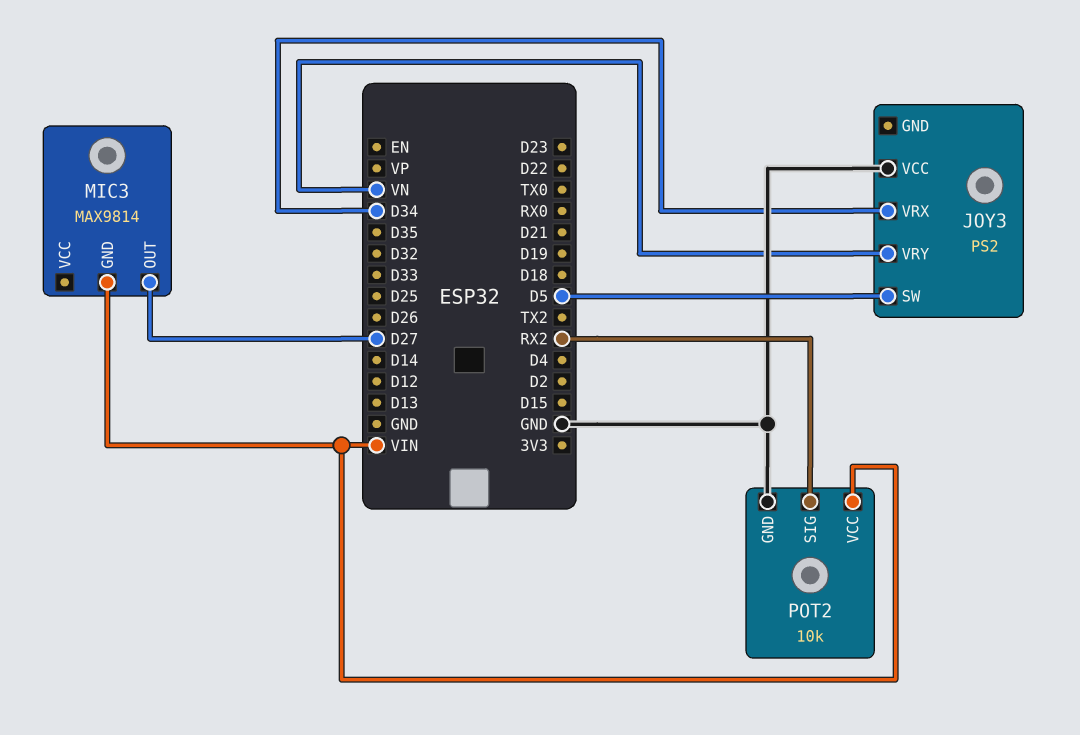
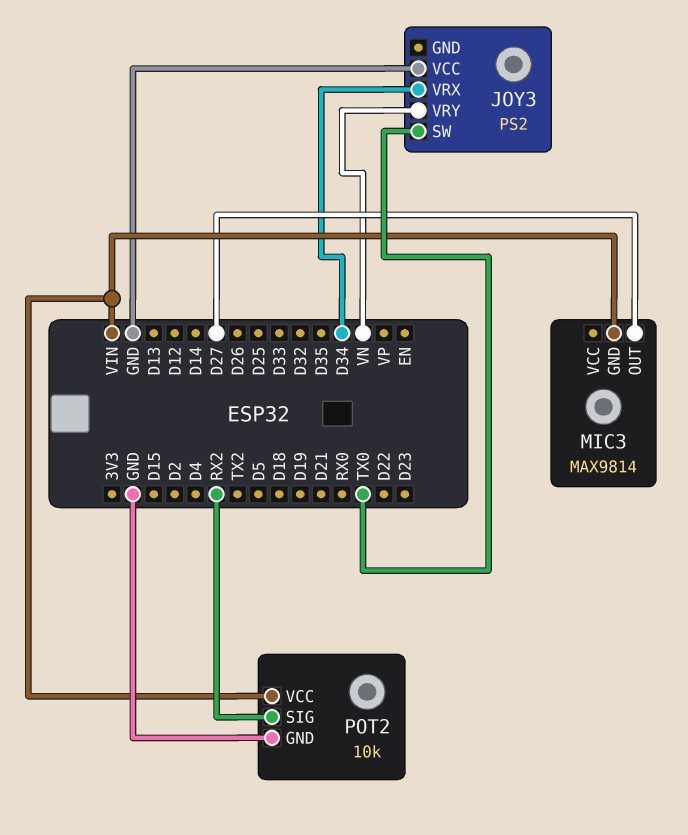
JOY3 pin SW: D5 -> TX0

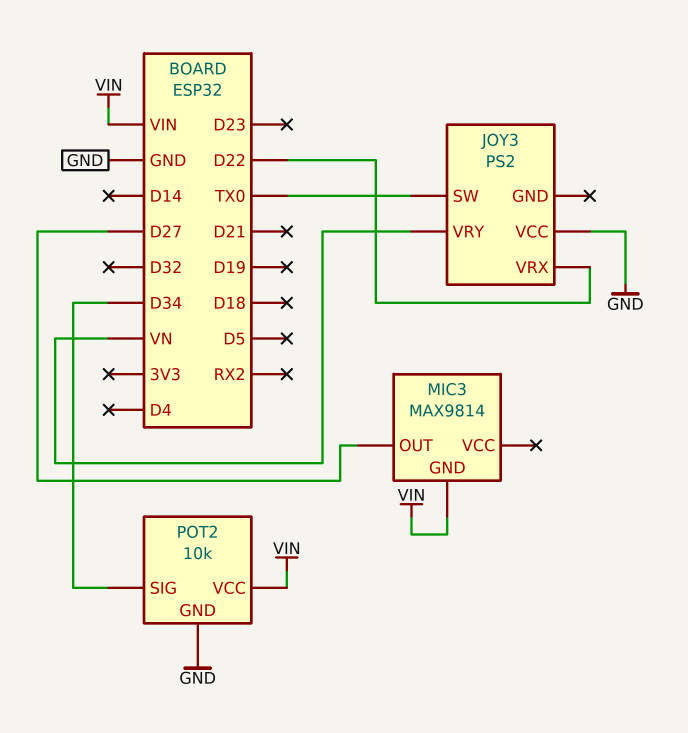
JOY3 pin VRX: D34 -> D22
POT2 pin SIG: RX2 -> D34

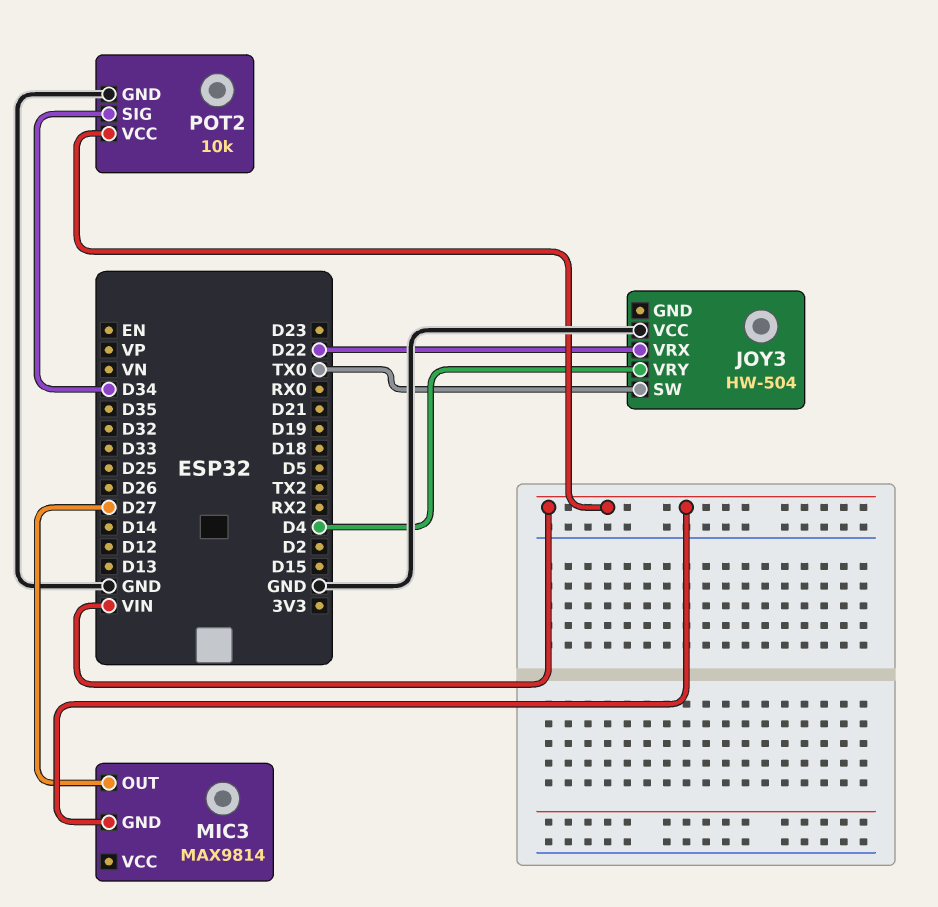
JOY3: PS2 -> HW-504
JOY3 pin VRY: VN -> D4

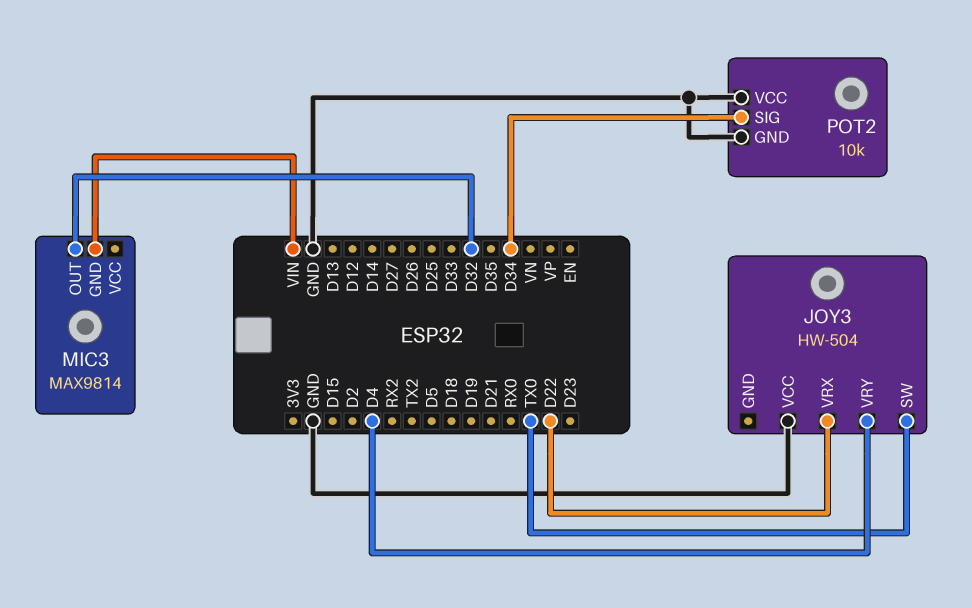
MIC3 pin OUT: D27 -> D32
POT2 pin VCC: VIN -> GND

